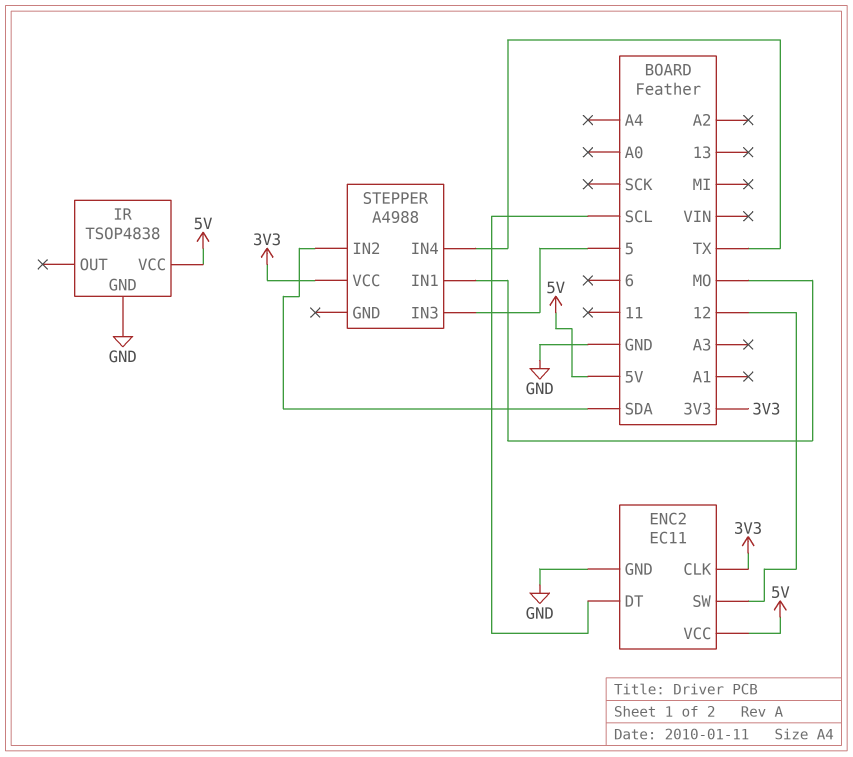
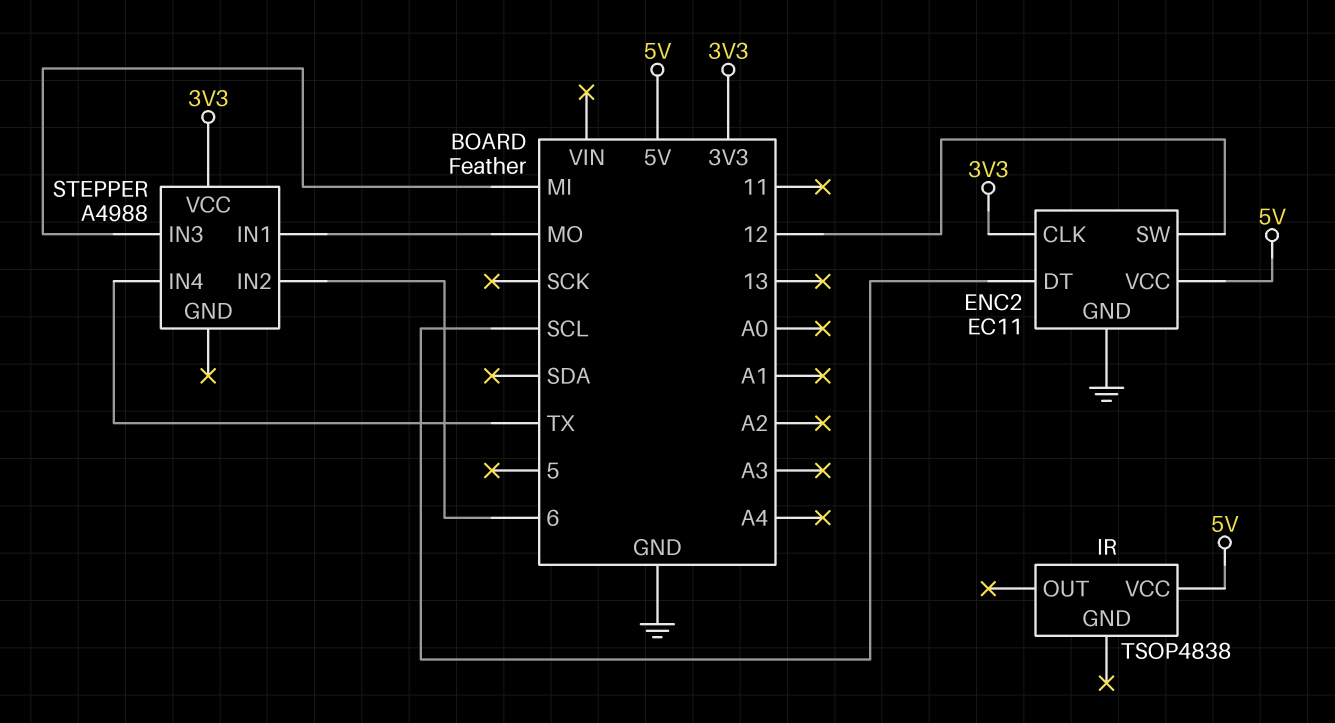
IR pin GND: GND -> none
STEPPER pin IN2: SDA -> 6
STEPPER pin IN3: 5 -> MI

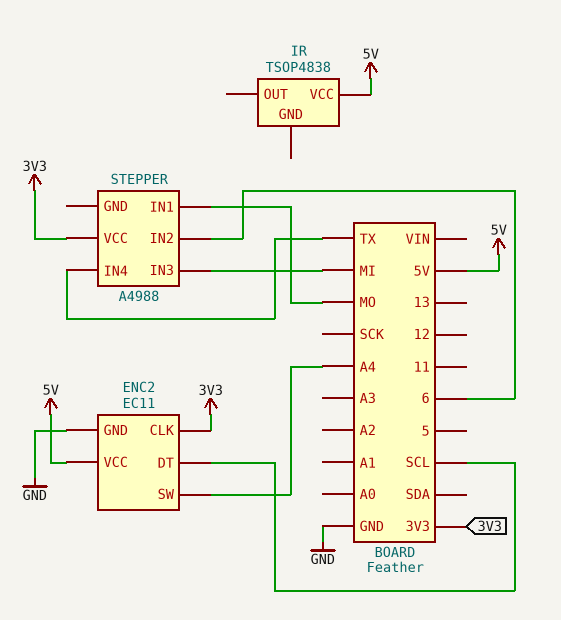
ENC2 pin SW: 12 -> A4

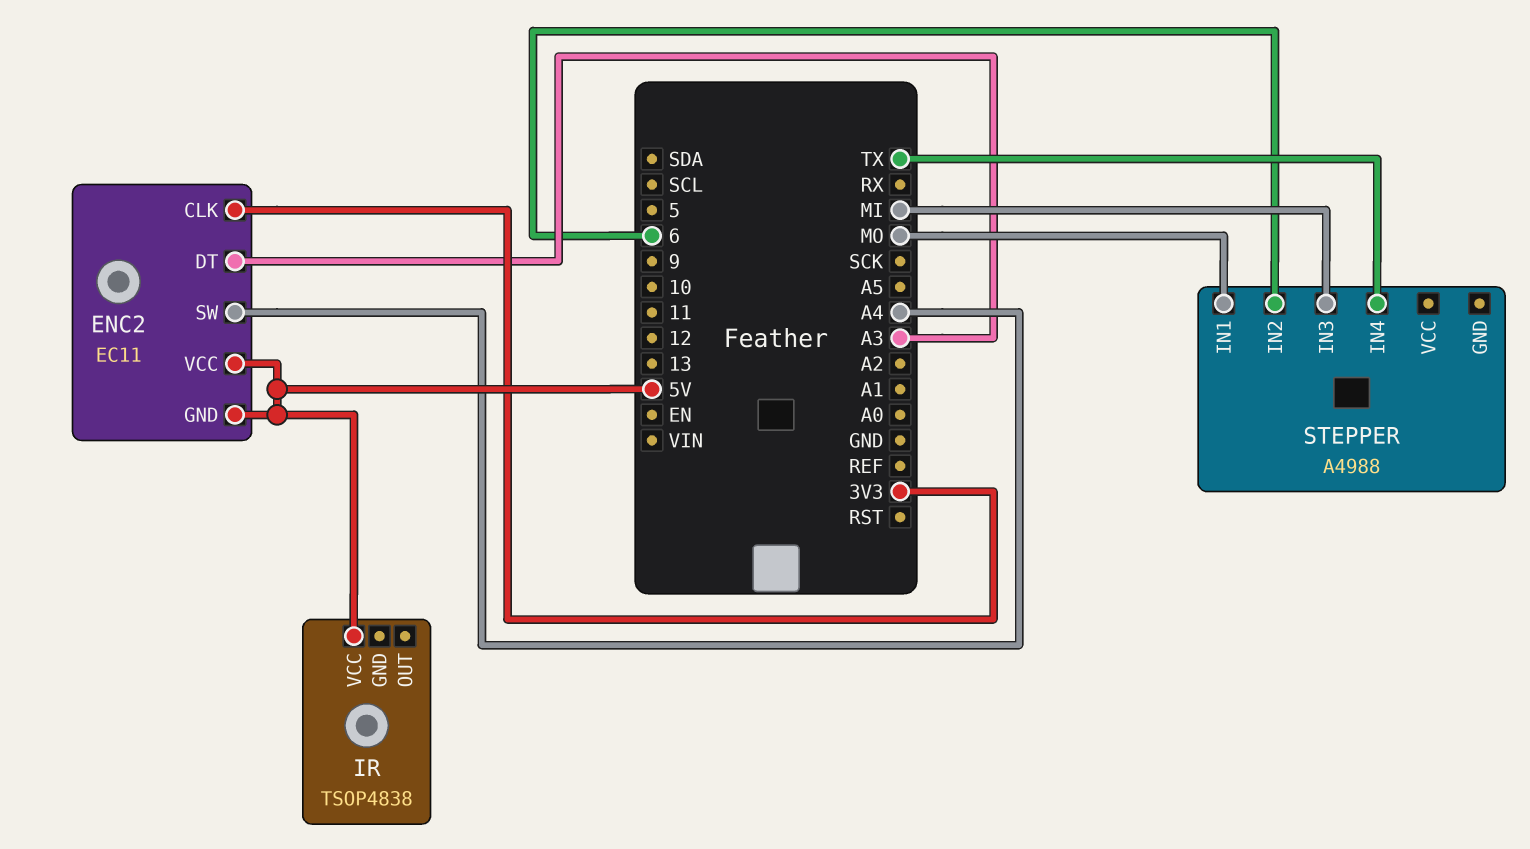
ENC2 pin DT: SCL -> A3
ENC2 pin GND: GND -> 5V
STEPPER pin VCC: 3V3 -> none

